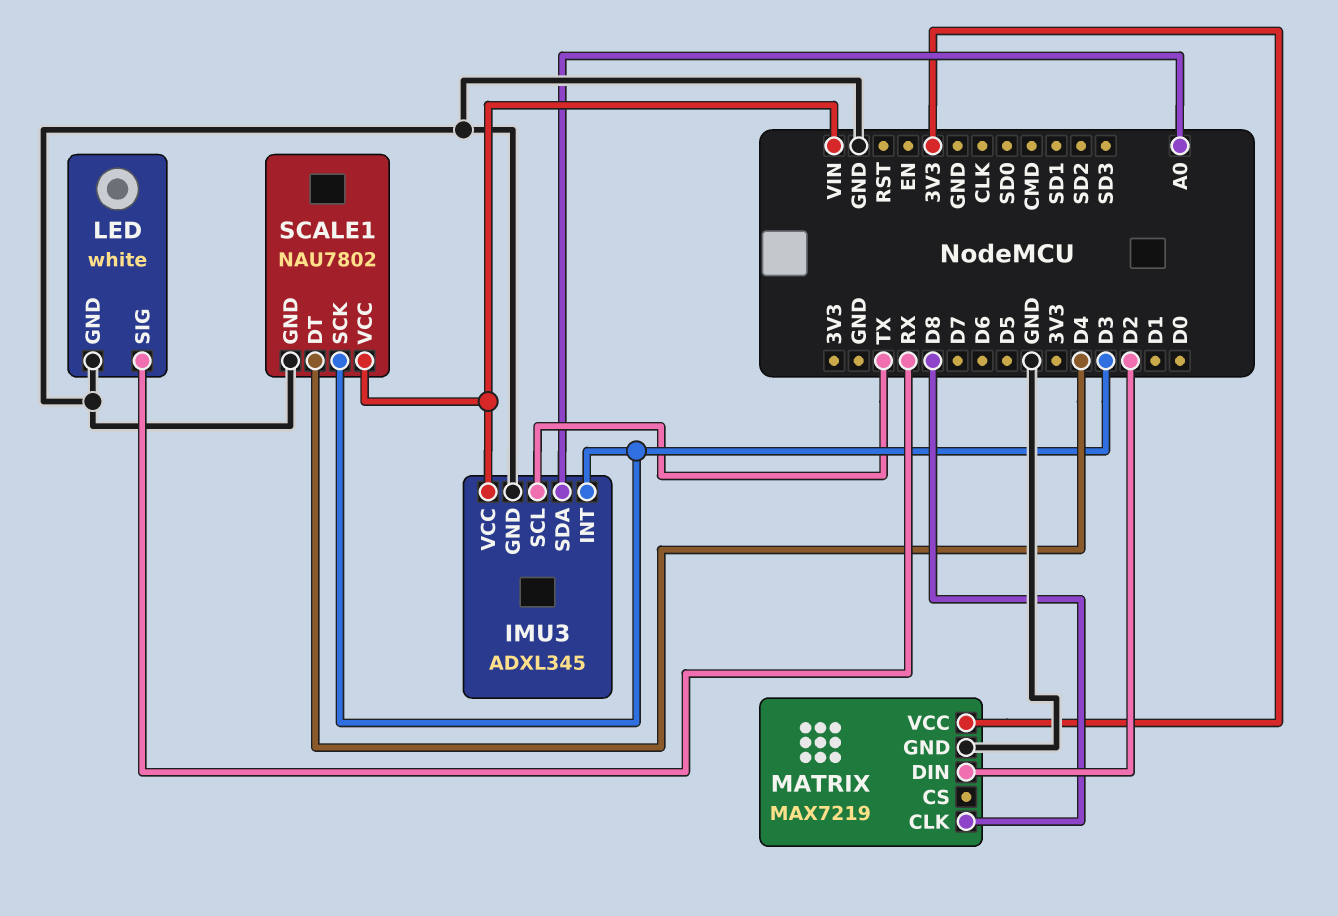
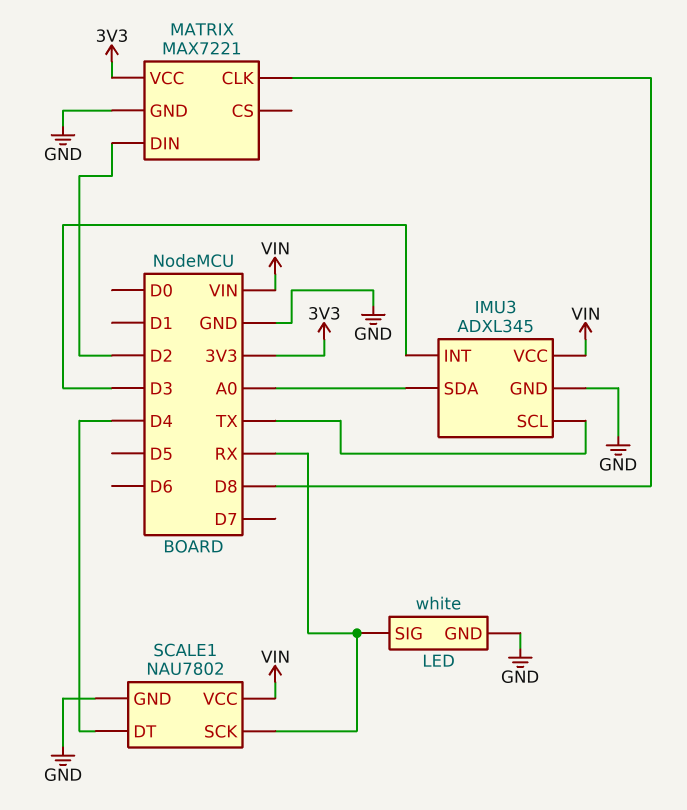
MATRIX: MAX7219 -> MAX7221
SCALE1 pin SCK: D3 -> RX

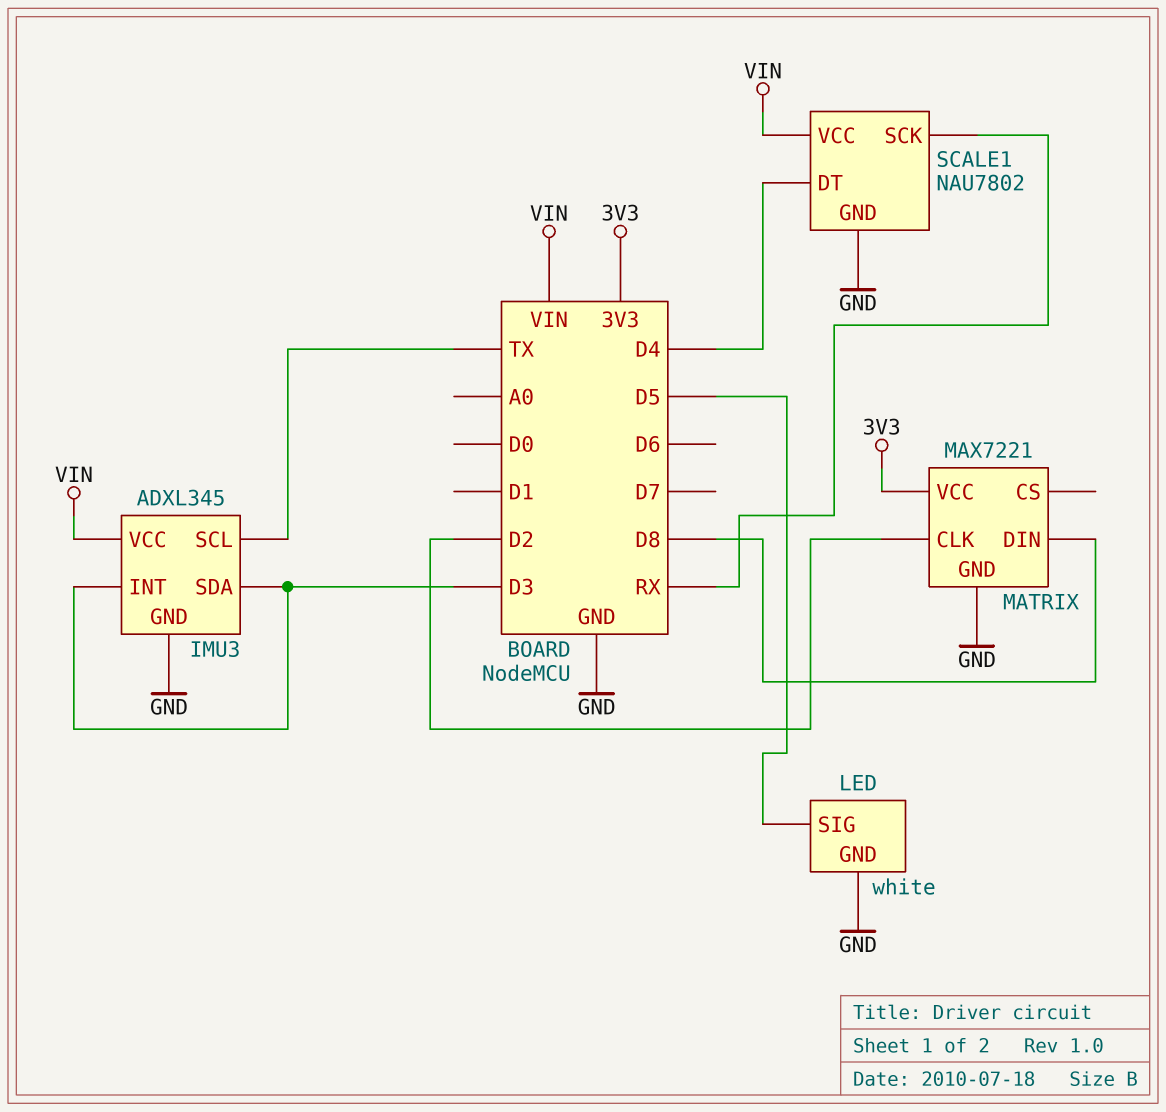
IMU3 pin SDA: A0 -> D3
LED pin SIG: RX -> D5
MATRIX pin CLK: D8 -> D2
MATRIX pin DIN: D2 -> D8

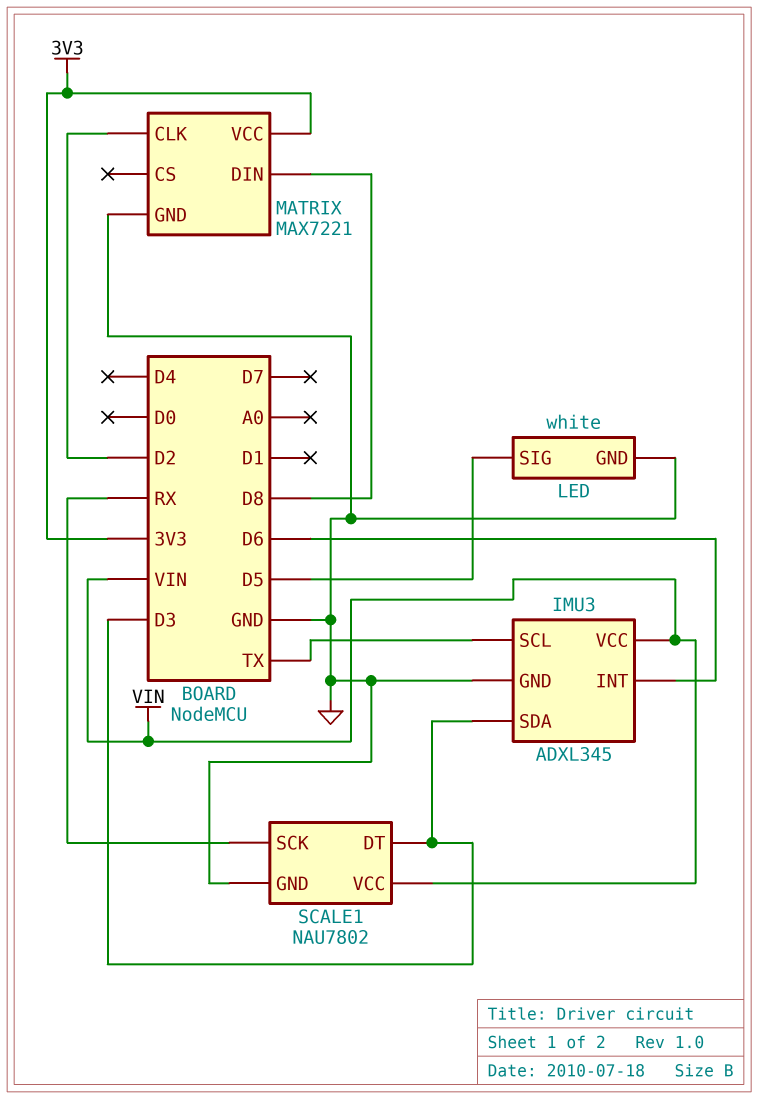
IMU3 pin INT: D3 -> D6
SCALE1 pin DT: D4 -> D3

